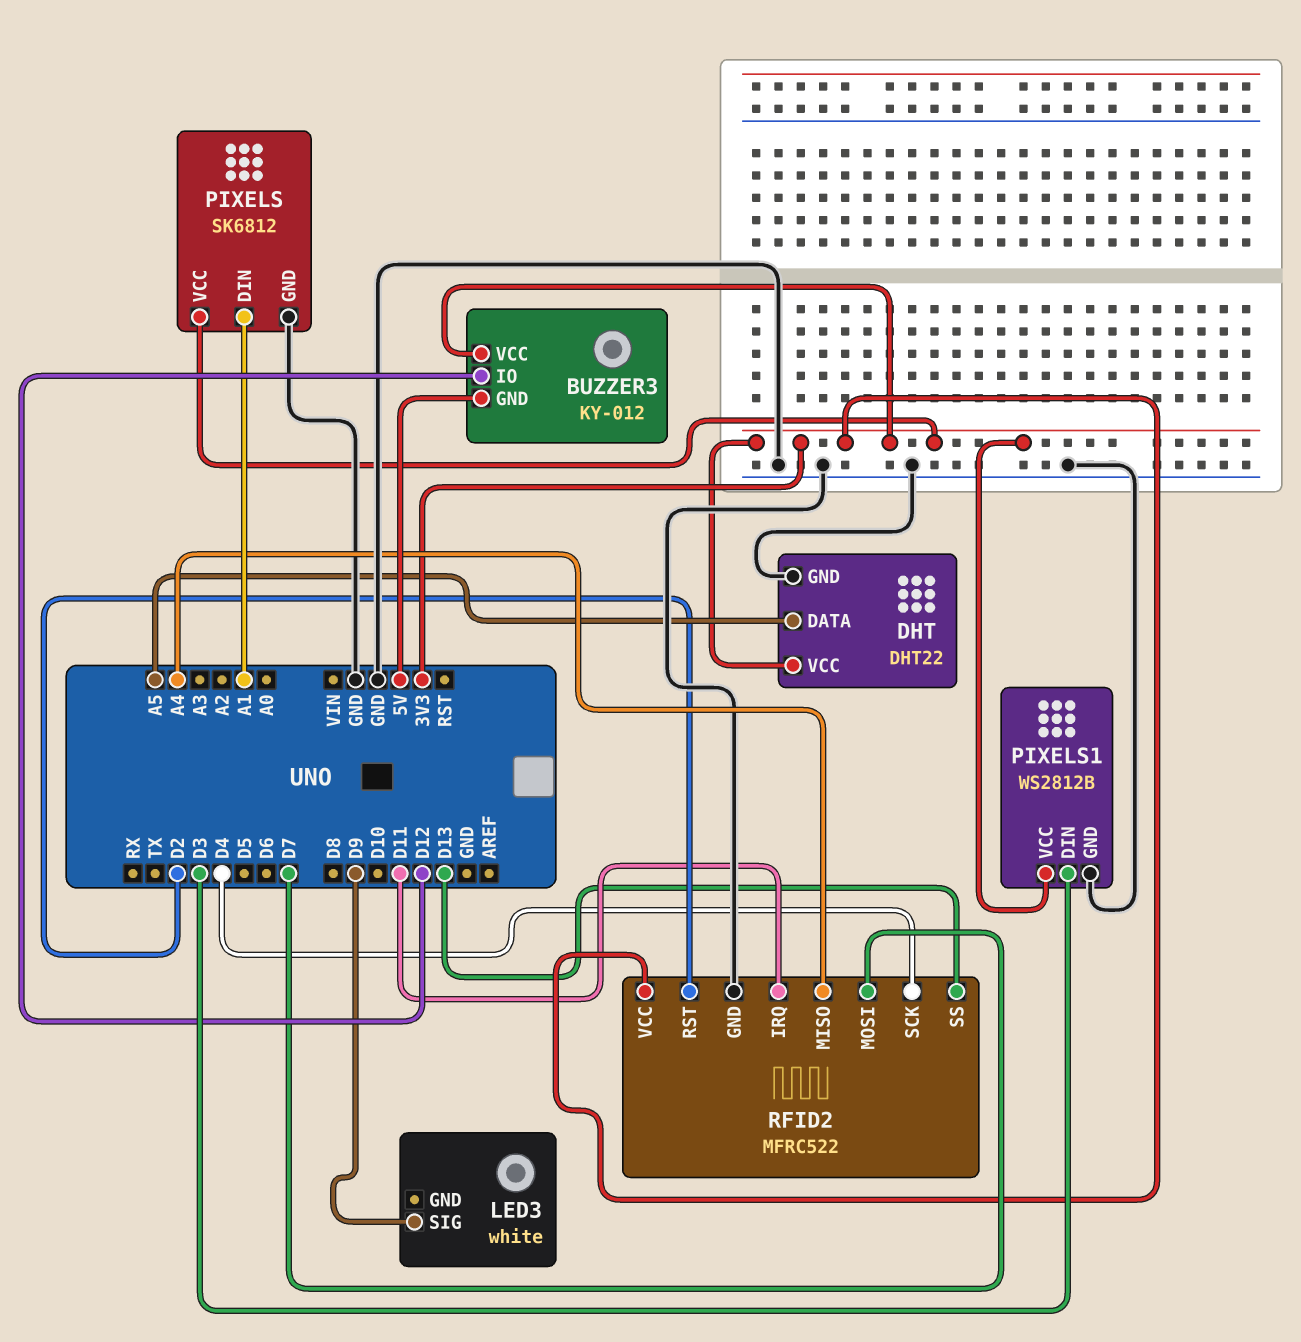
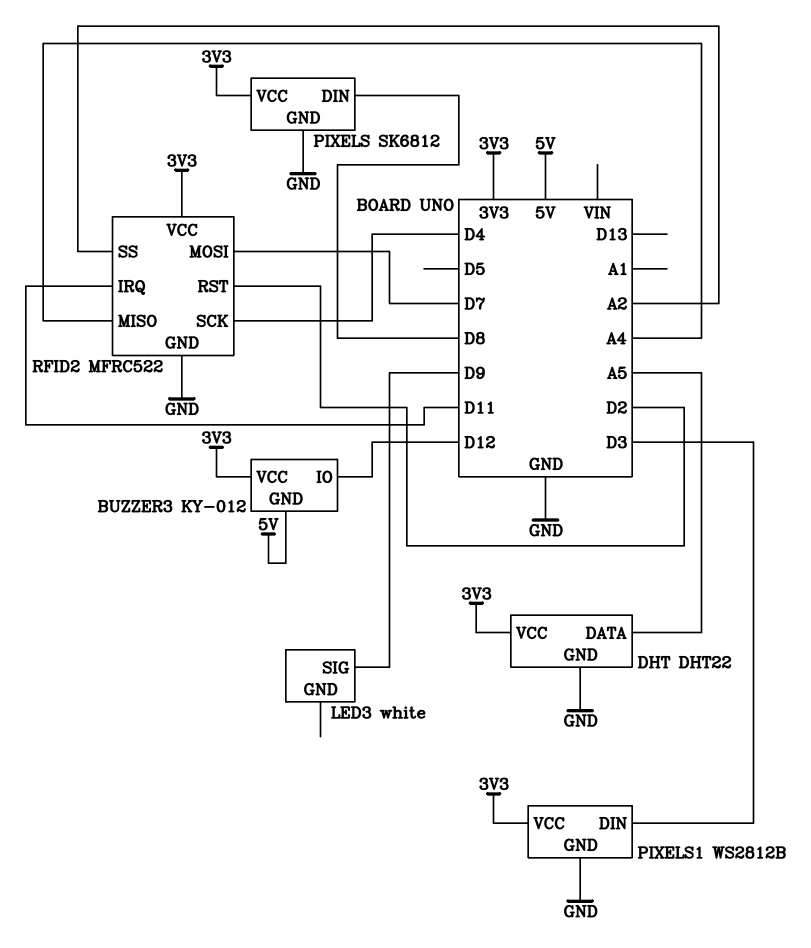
PIXELS pin DIN: A1 -> D8
RFID2 pin SS: D13 -> A2

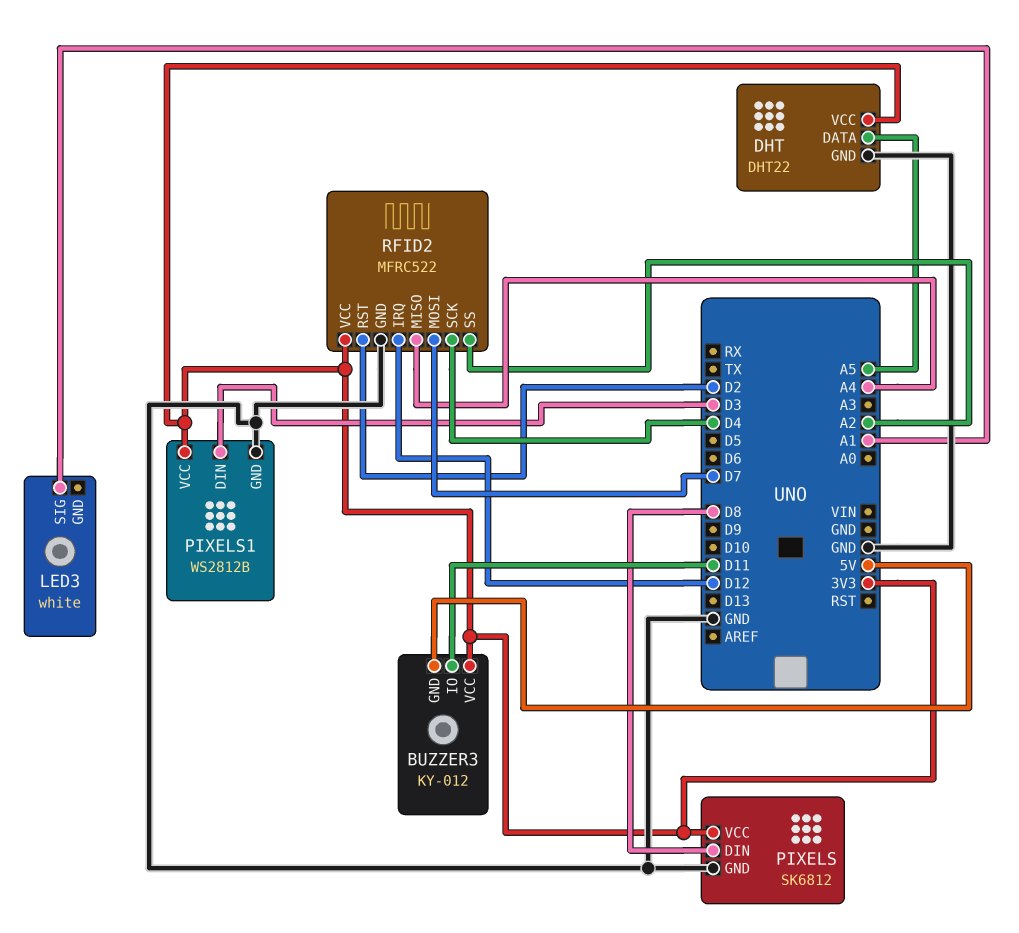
BUZZER3 pin IO: D12 -> D11
LED3 pin SIG: D9 -> A1
RFID2 pin IRQ: D11 -> D12

